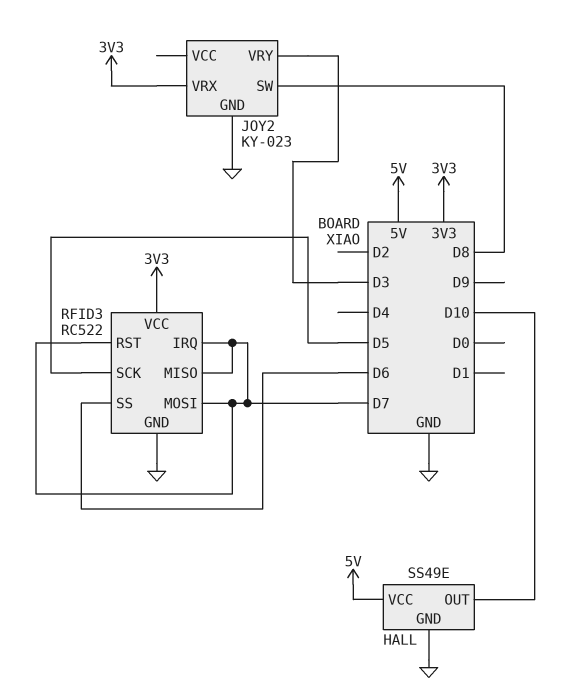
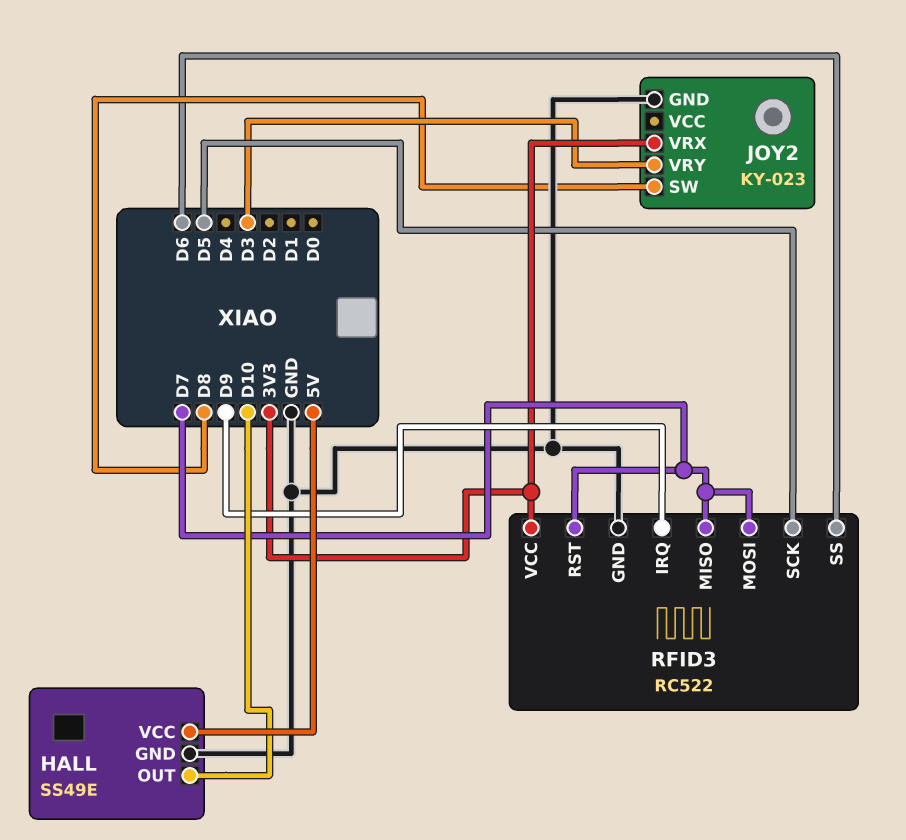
RFID3 pin IRQ: D7 -> D9

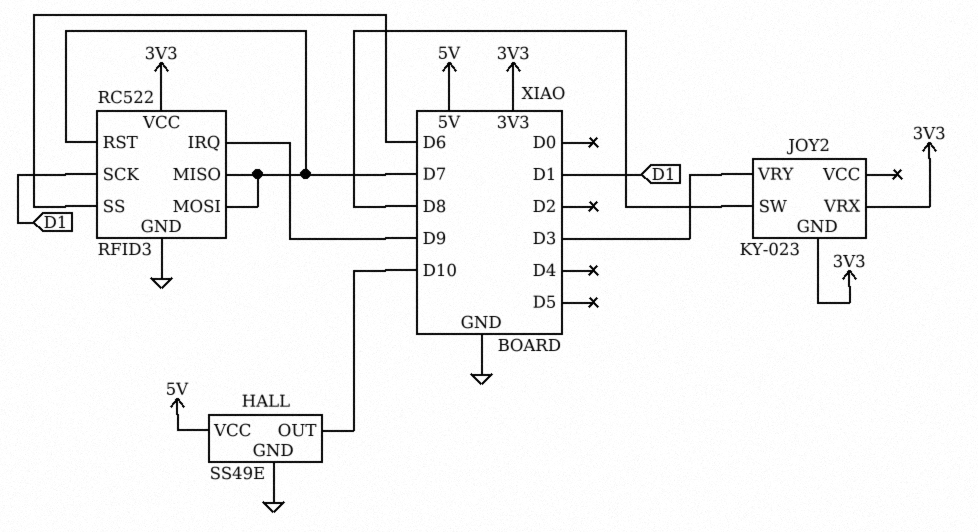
JOY2 pin GND: GND -> 3V3
RFID3 pin SCK: D5 -> D1

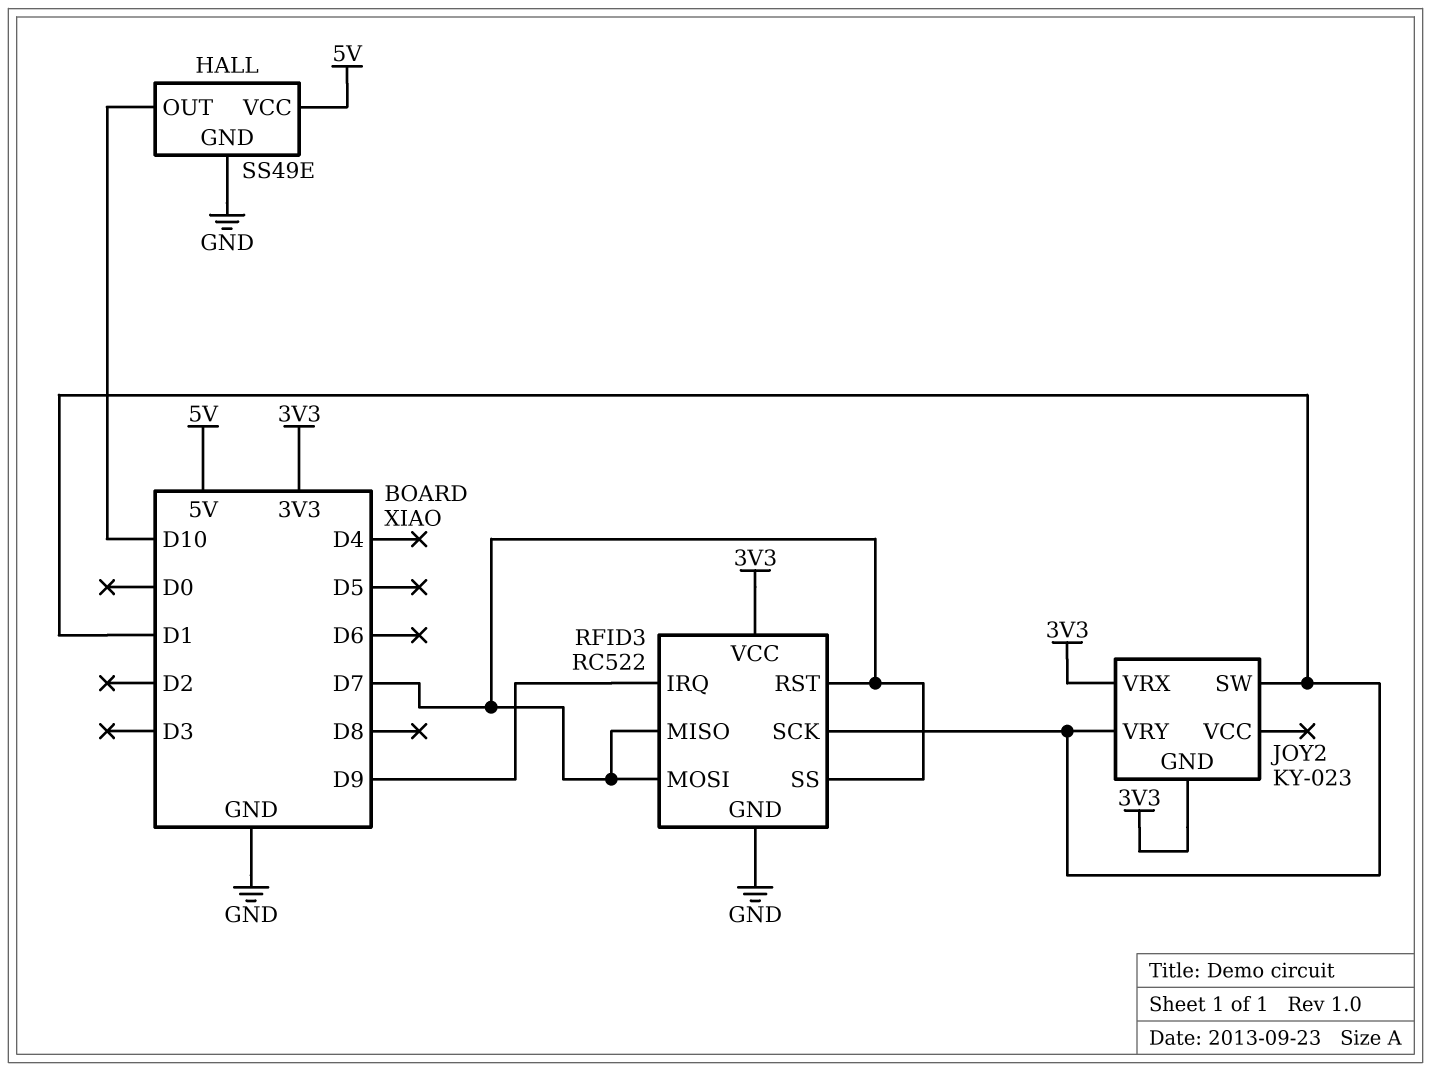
JOY2 pin SW: D8 -> D1
JOY2 pin VRY: D3 -> D1
RFID3 pin SS: D6 -> D7

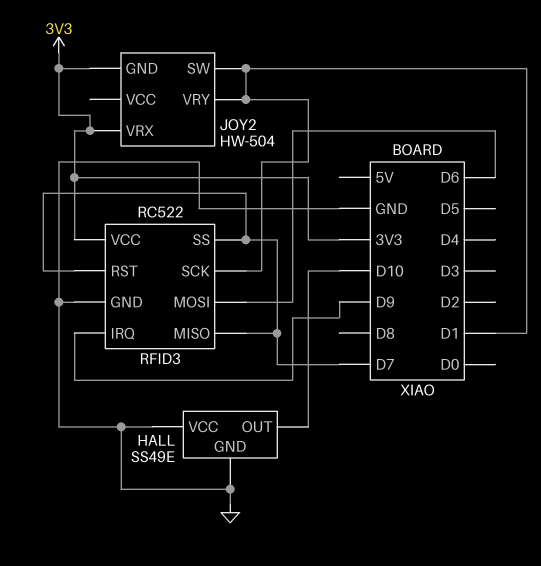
HALL pin VCC: 5V -> GND
JOY2: KY-023 -> HW-504
RFID3 pin MOSI: D7 -> D6

